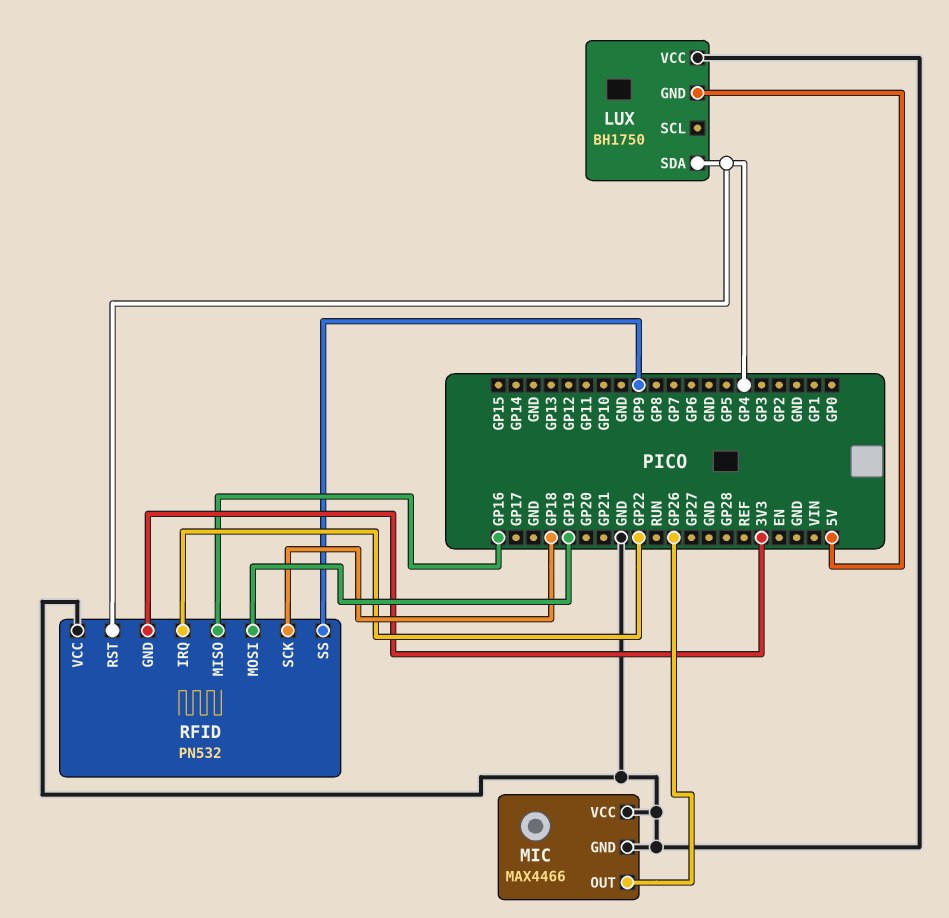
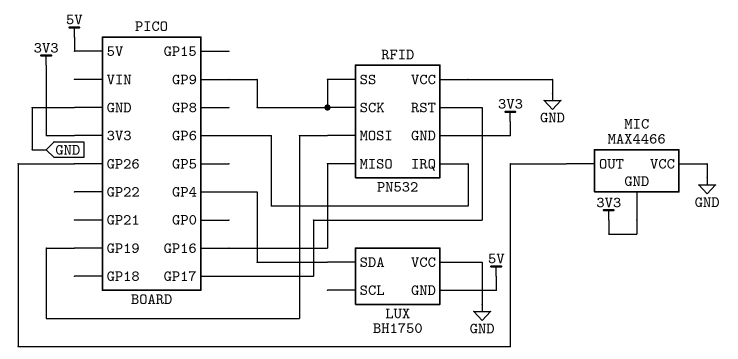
MIC pin GND: GND -> 3V3
RFID pin IRQ: GP22 -> GP6
RFID pin RST: GP4 -> GP17
RFID pin SCK: GP18 -> GP9

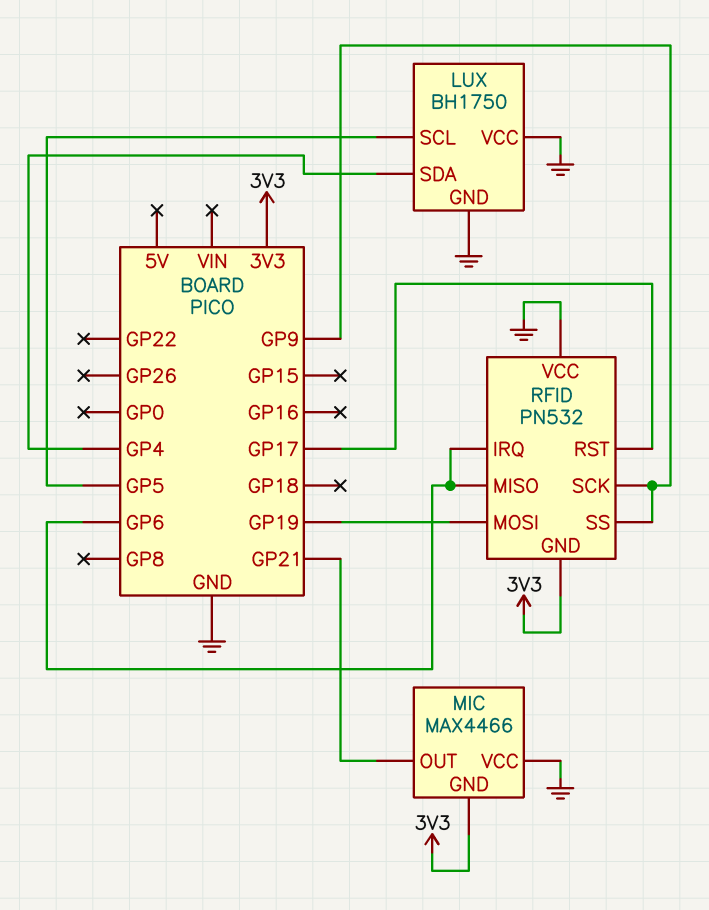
LUX pin GND: 5V -> GND
LUX pin SCL: none -> GP5
MIC pin OUT: GP26 -> GP21
RFID pin MISO: GP16 -> GP6

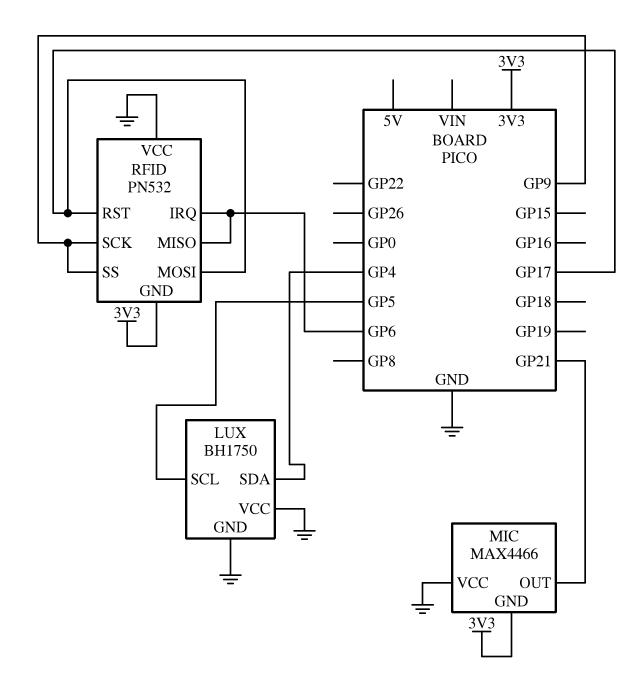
RFID pin MOSI: GP19 -> GP17

